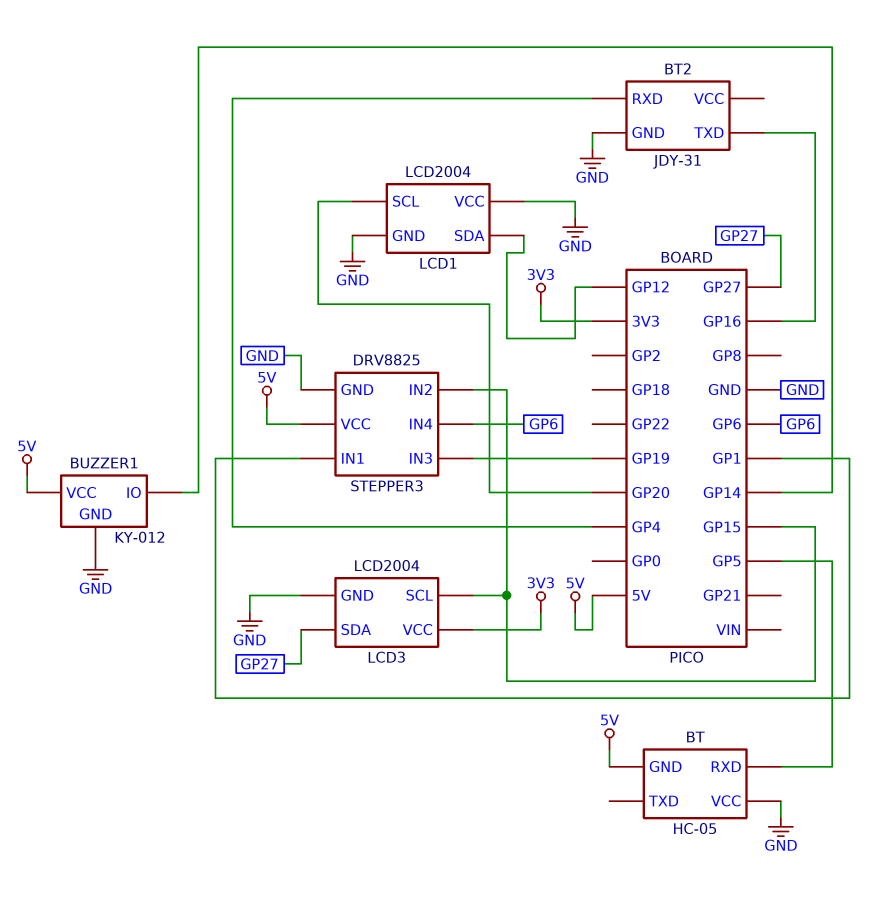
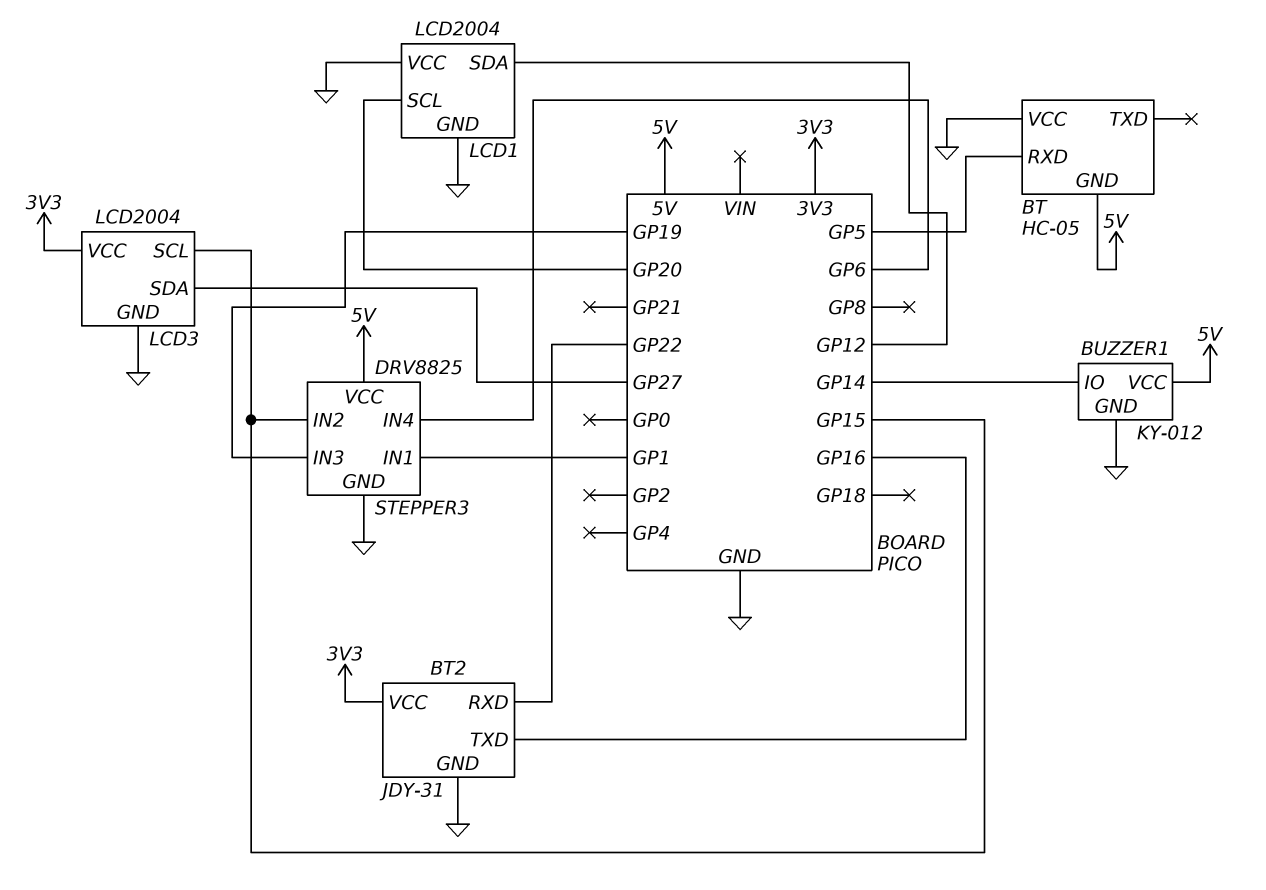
BT2 pin RXD: GP4 -> GP22
BT2 pin VCC: none -> 3V3

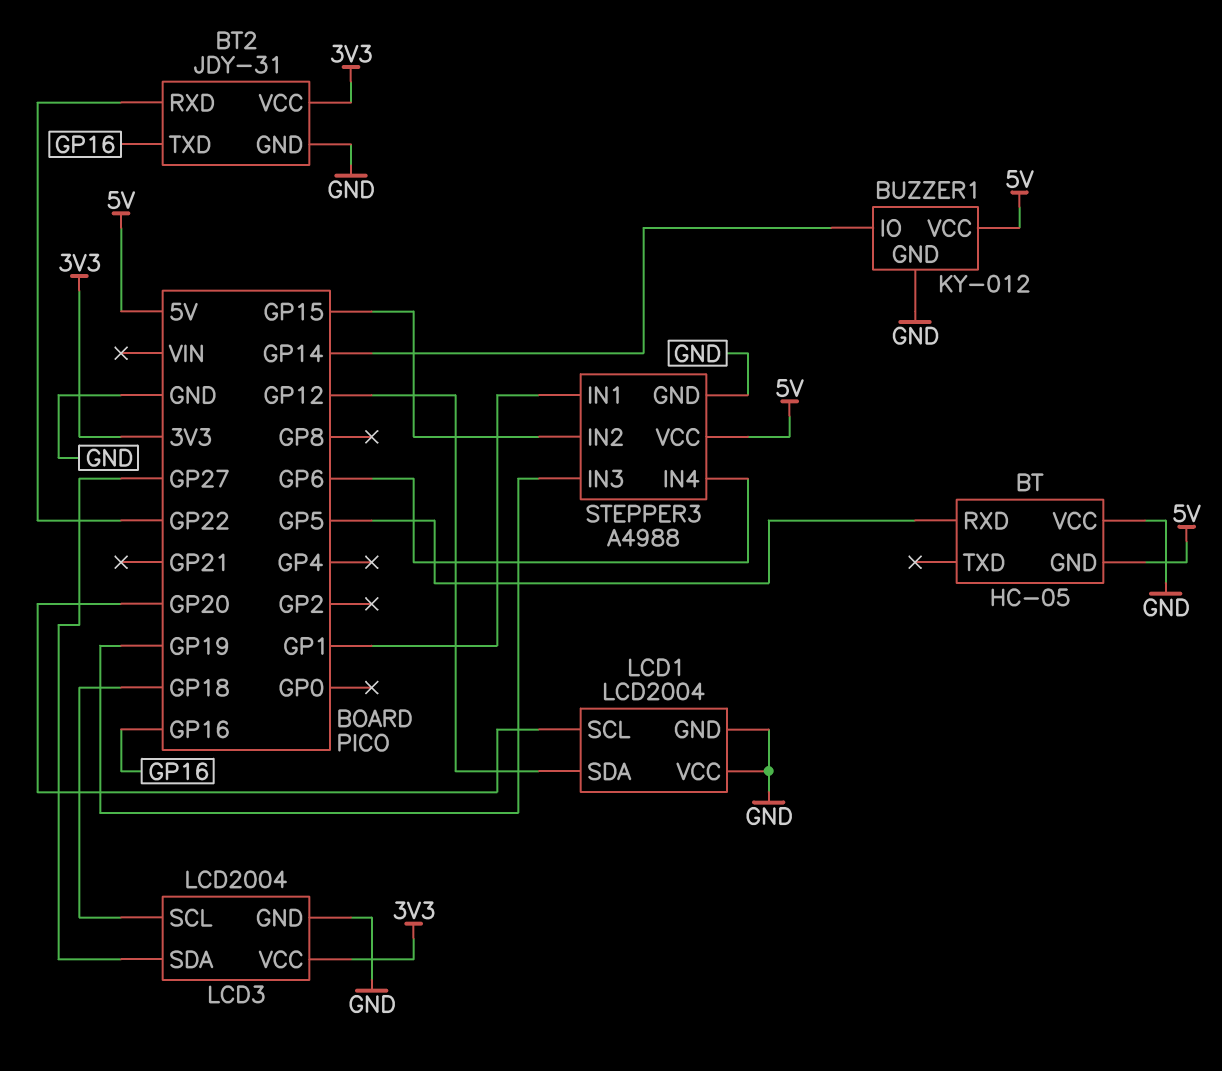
LCD3 pin SCL: GP15 -> GP18
STEPPER3: DRV8825 -> A4988

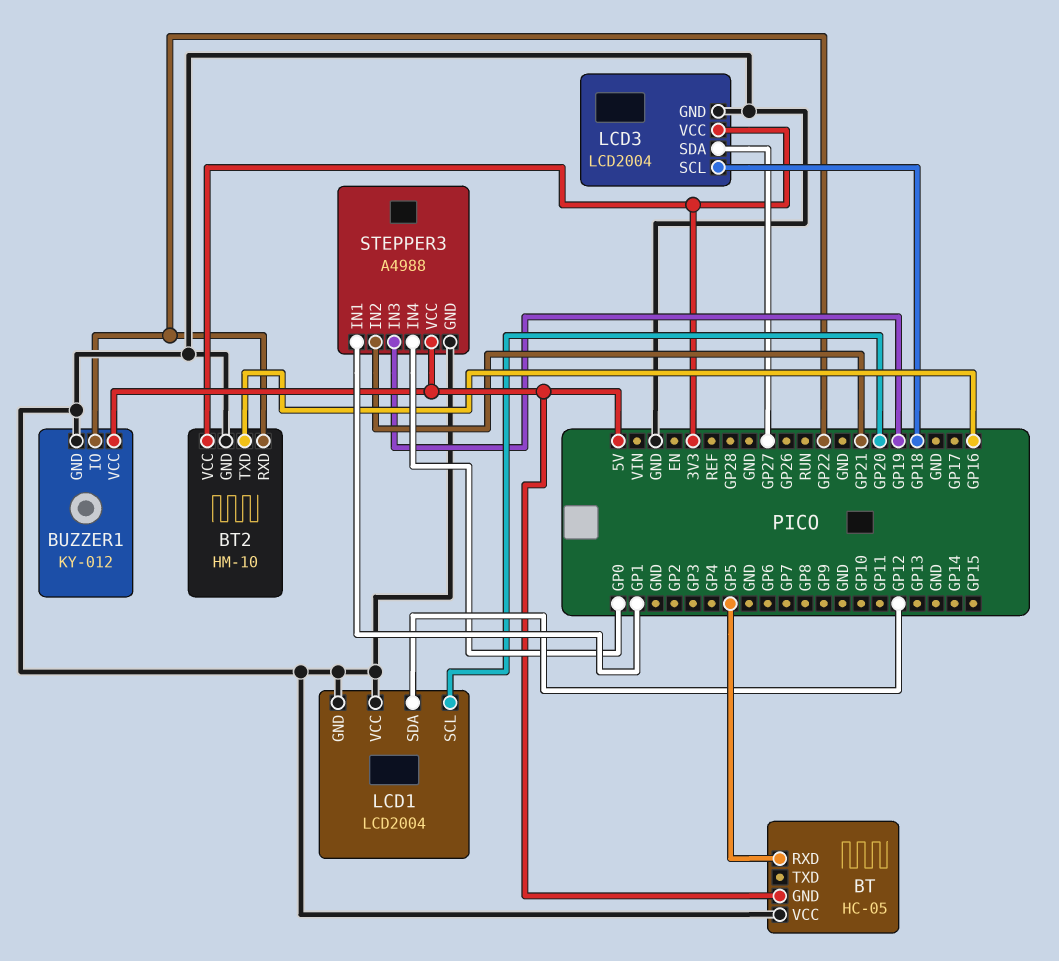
BT2: JDY-31 -> HM-10
BUZZER1 pin IO: GP14 -> GP22
STEPPER3 pin IN2: GP15 -> GP21
STEPPER3 pin IN4: GP6 -> GP0

